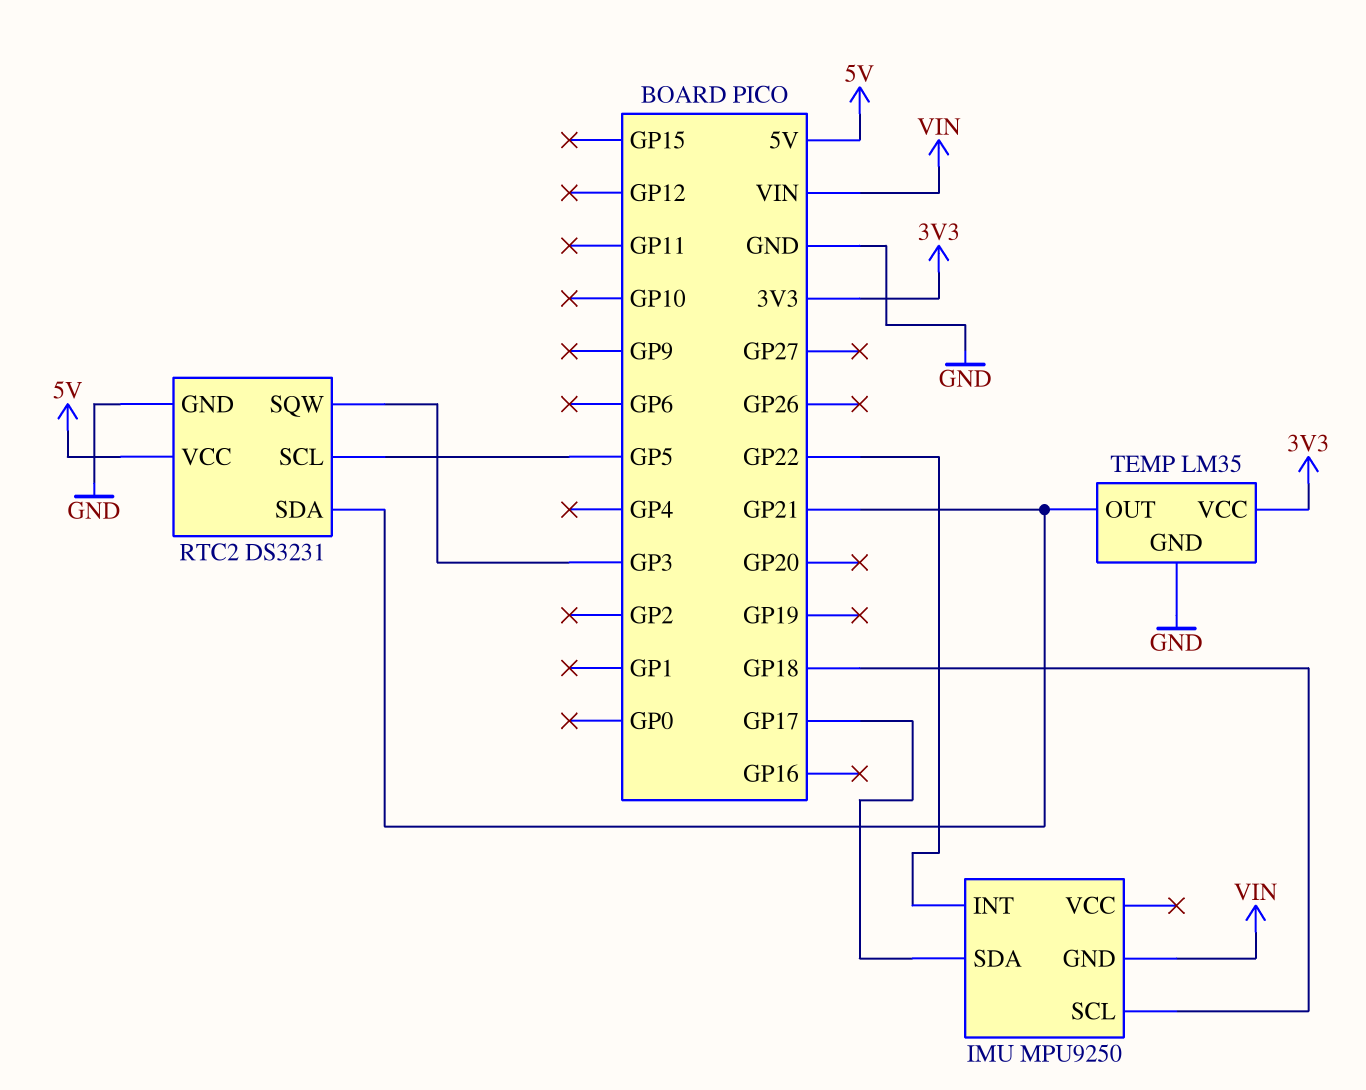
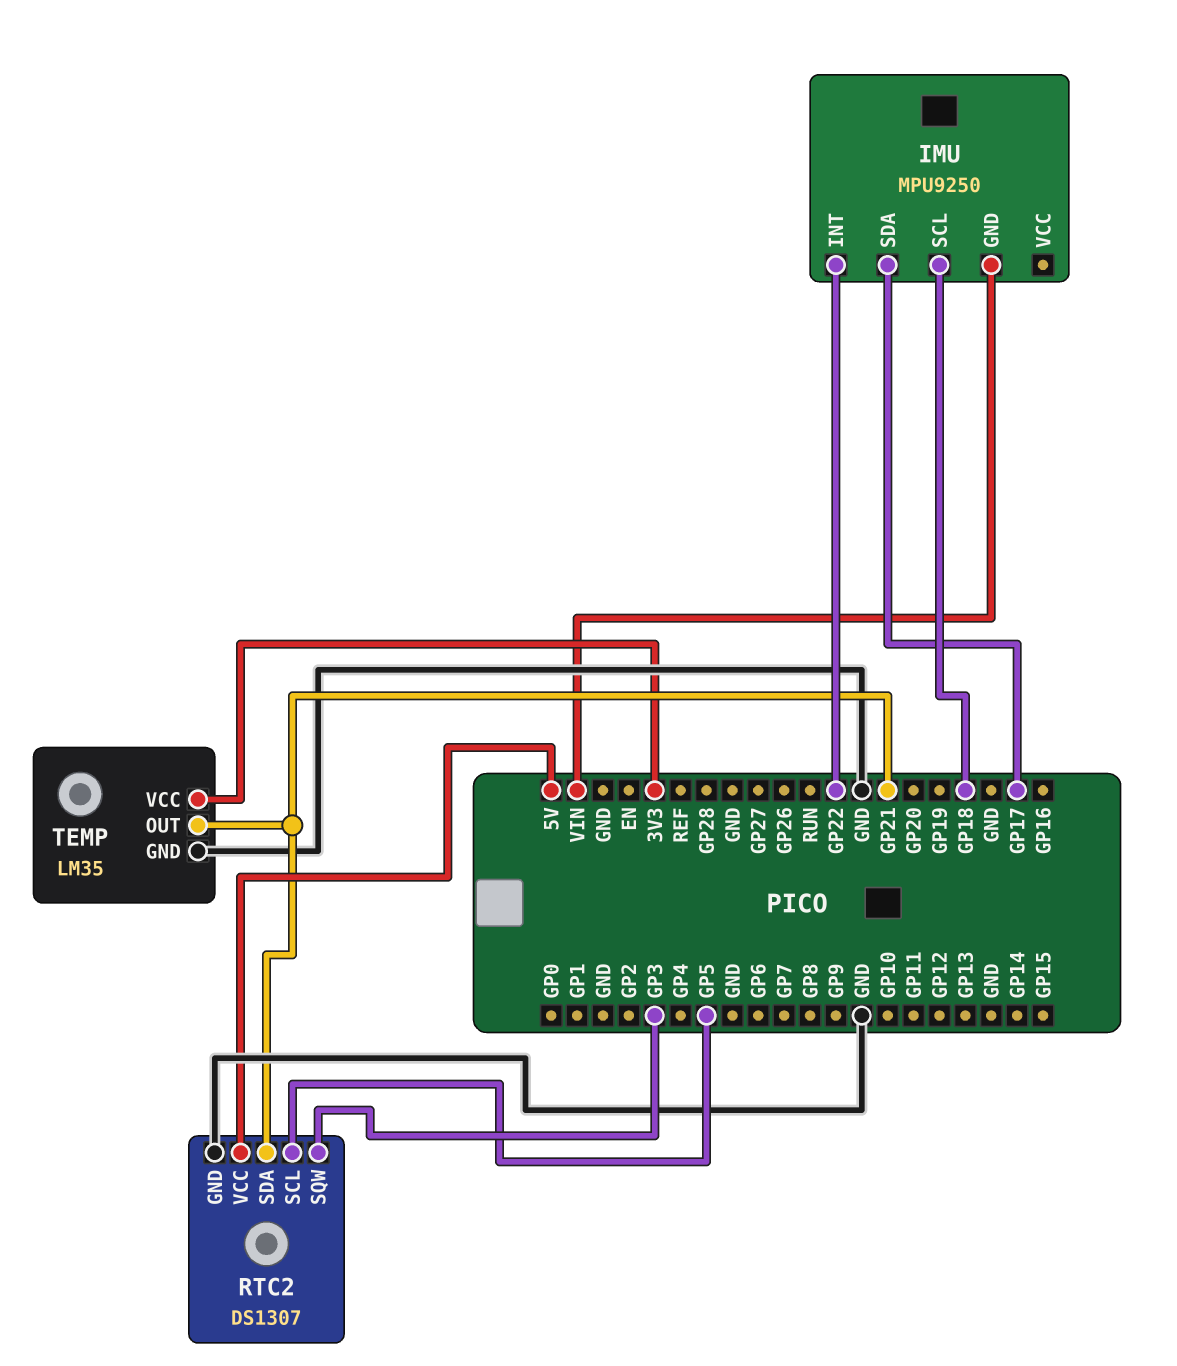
RTC2: DS3231 -> DS1307

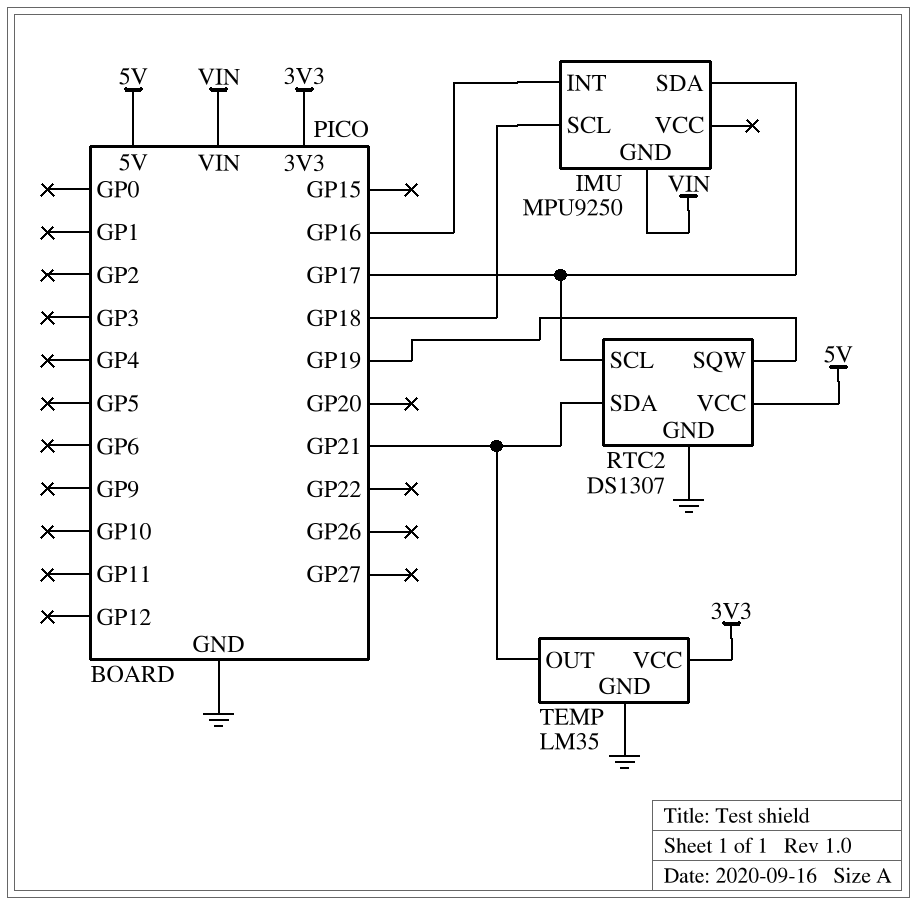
IMU pin INT: GP22 -> GP16
RTC2 pin SCL: GP5 -> GP17
RTC2 pin SQW: GP3 -> GP19

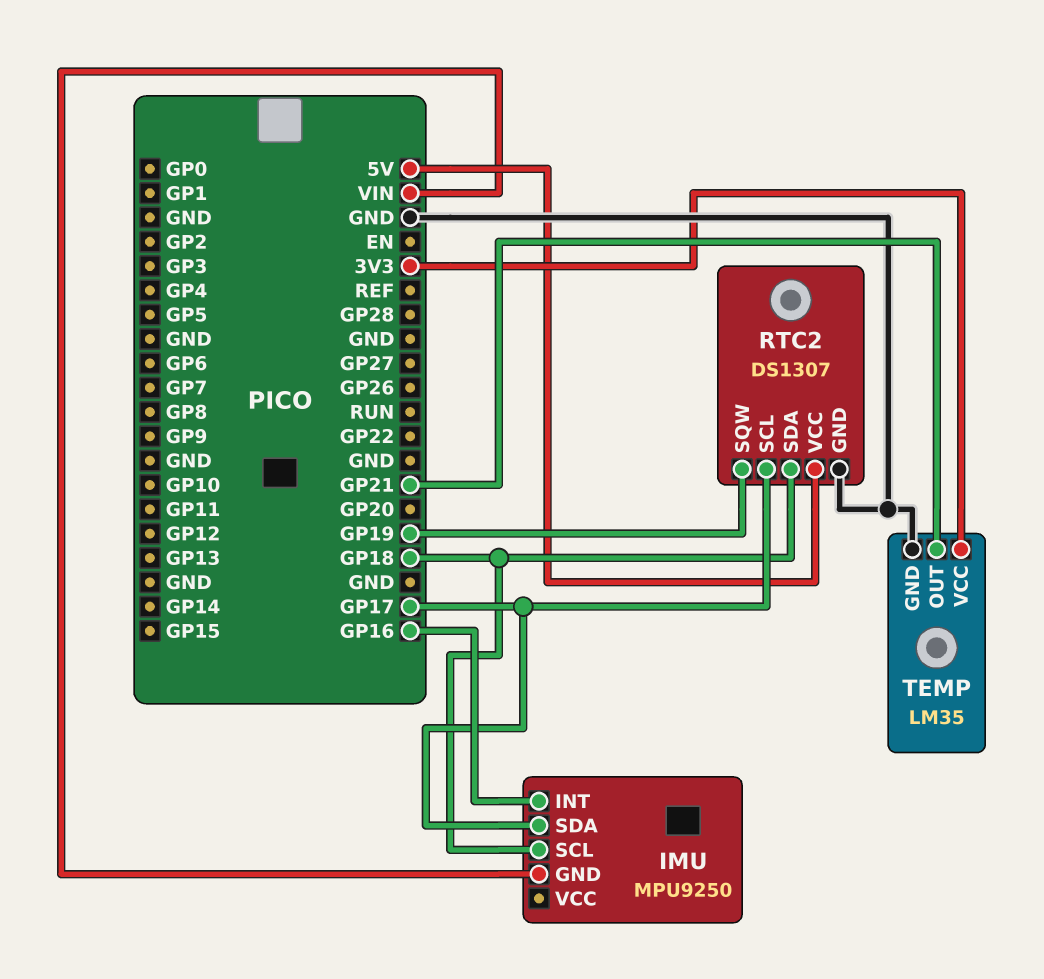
RTC2 pin SDA: GP21 -> GP18

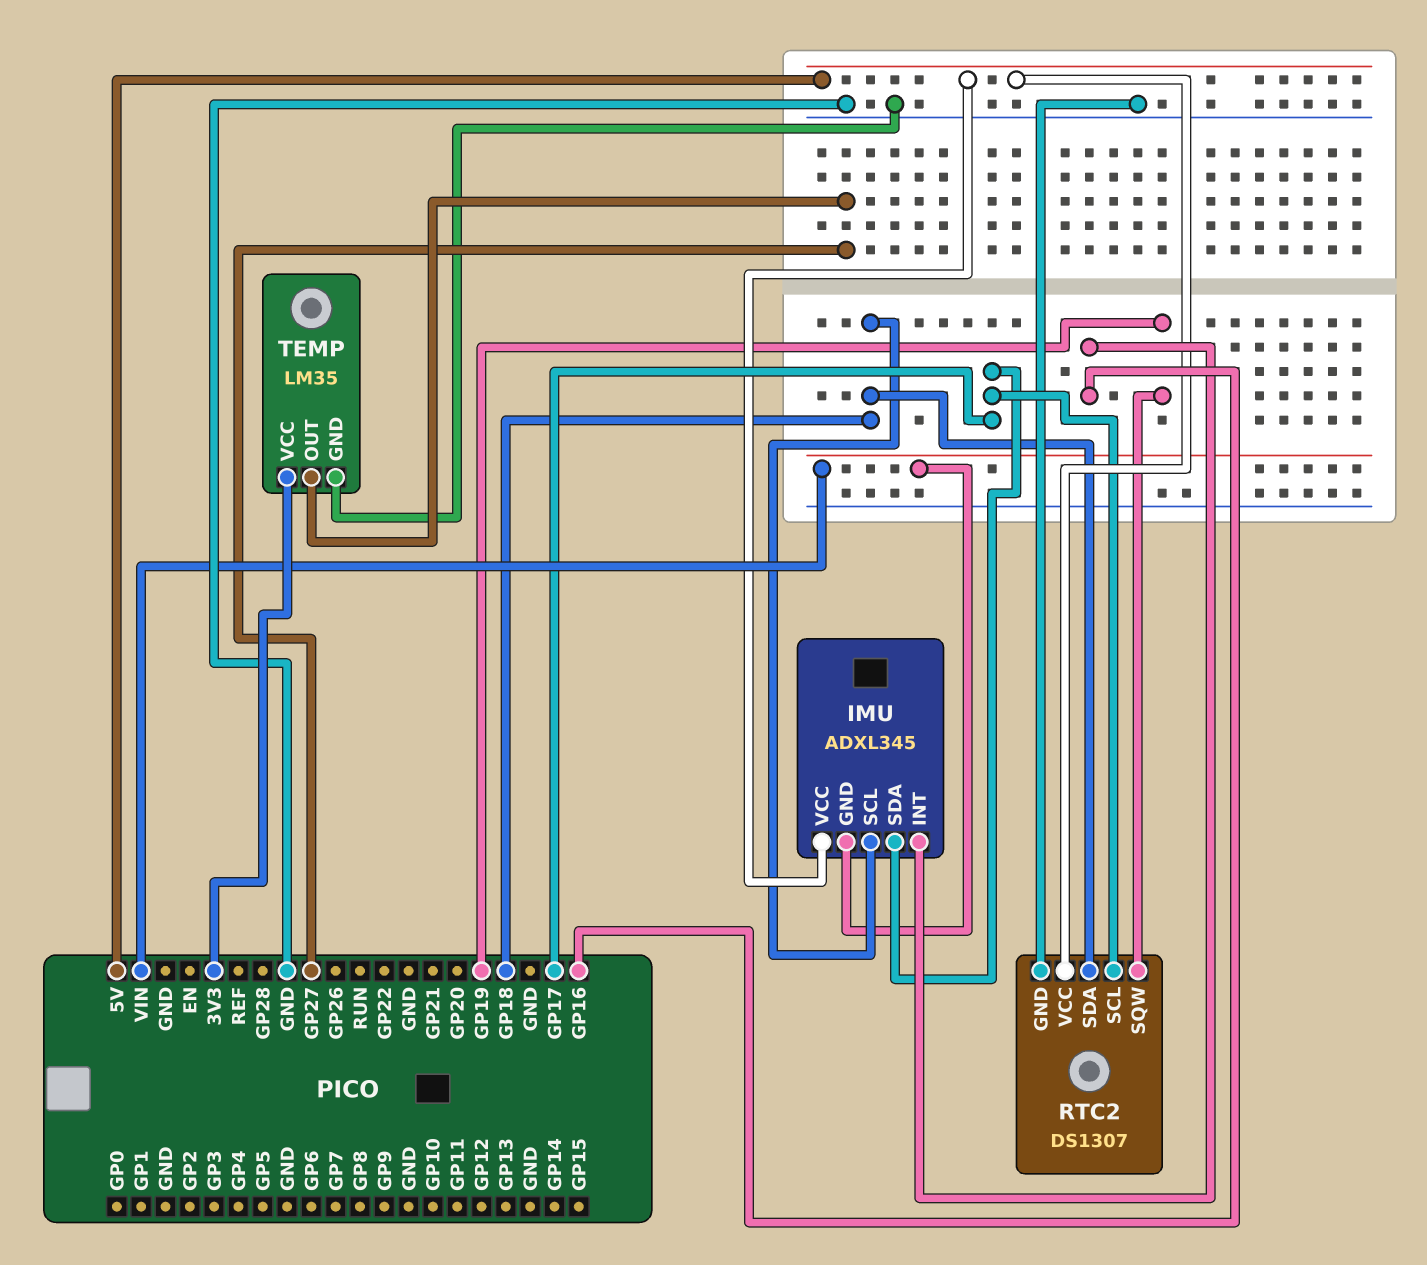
IMU: MPU9250 -> ADXL345
IMU pin VCC: none -> 5V
TEMP pin OUT: GP21 -> GP27

